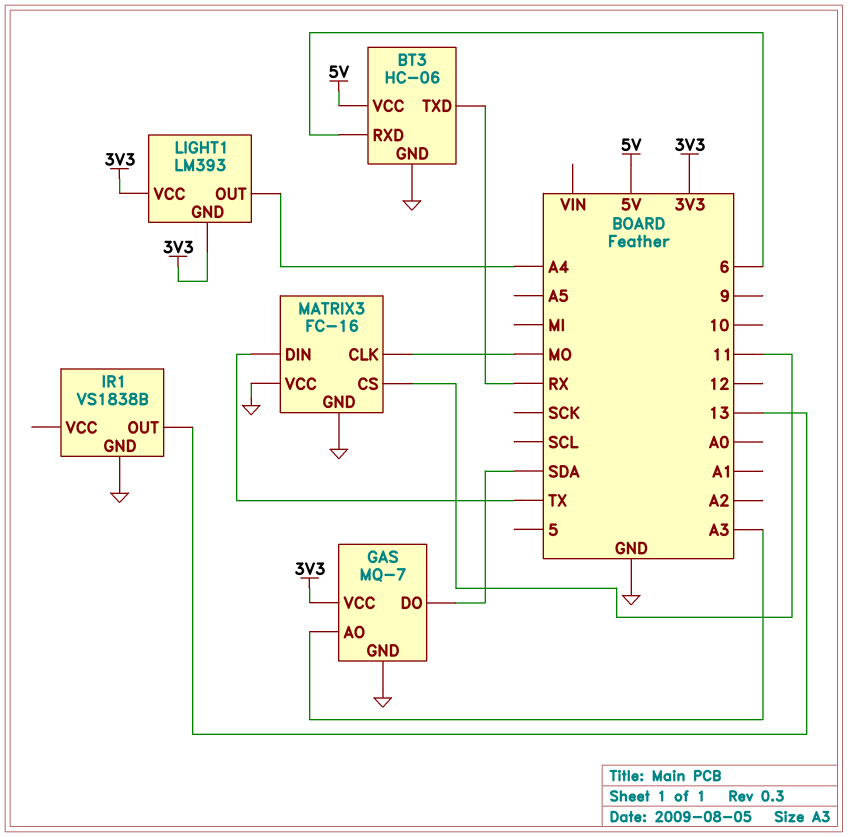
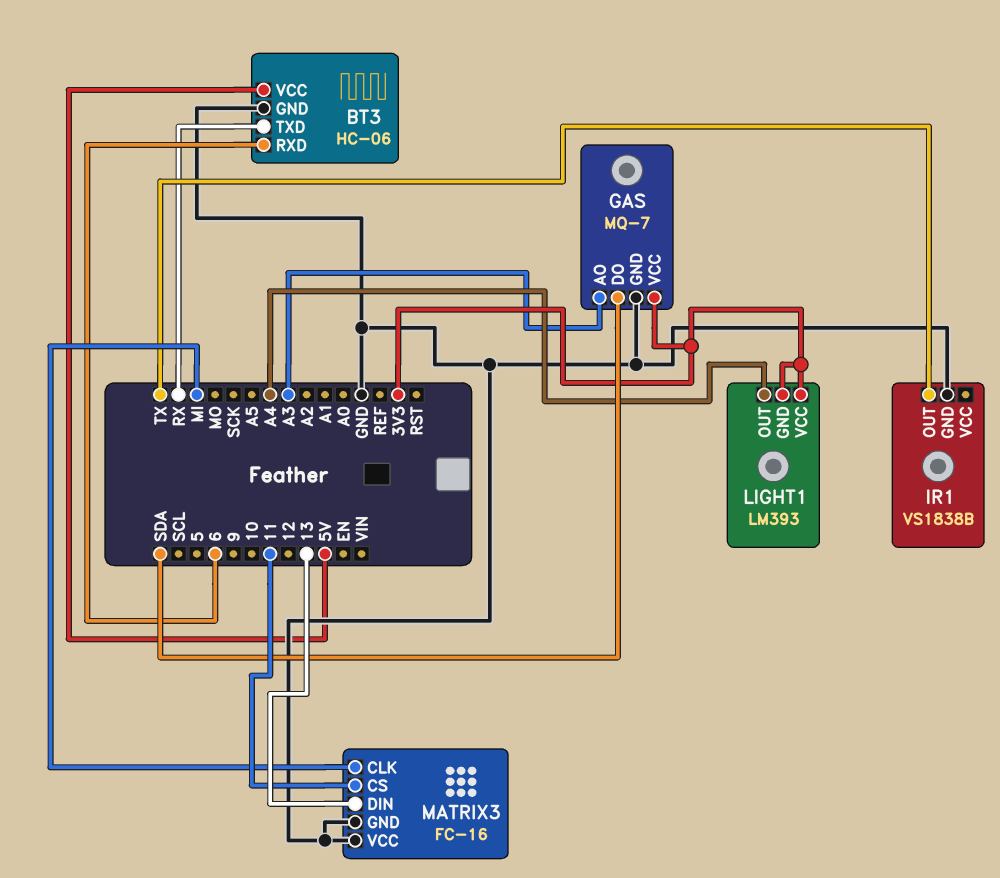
IR1 pin OUT: 13 -> TX
MATRIX3 pin CLK: MO -> MI
MATRIX3 pin DIN: TX -> 13

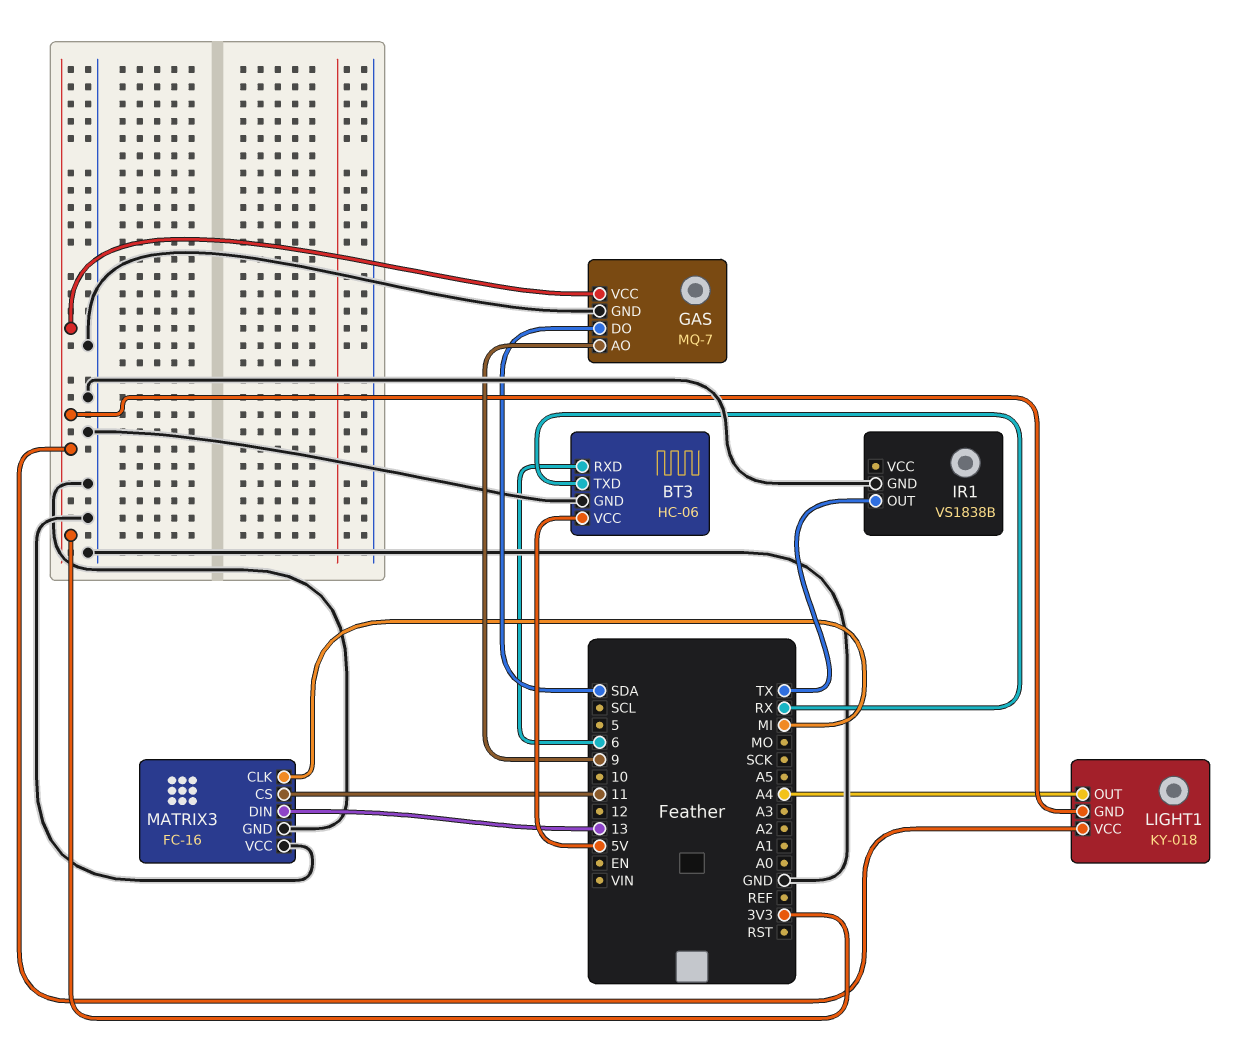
GAS pin AO: A3 -> 9
LIGHT1: LM393 -> KY-018

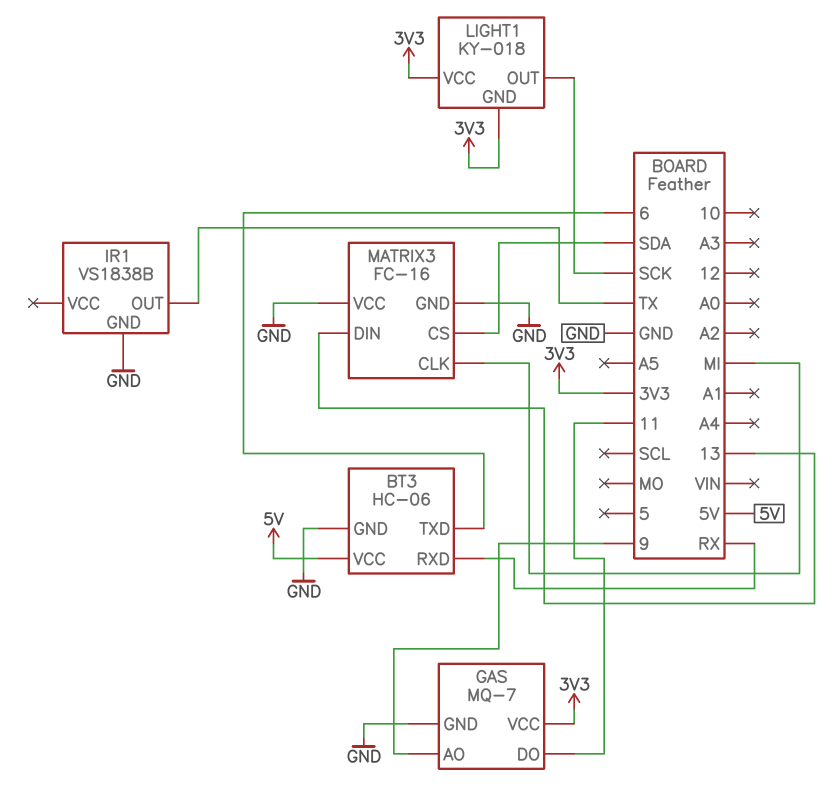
BT3 pin RXD: 6 -> RX
BT3 pin TXD: RX -> 6
GAS pin DO: SDA -> 11
LIGHT1 pin OUT: A4 -> SCK
MATRIX3 pin CS: 11 -> SDA

